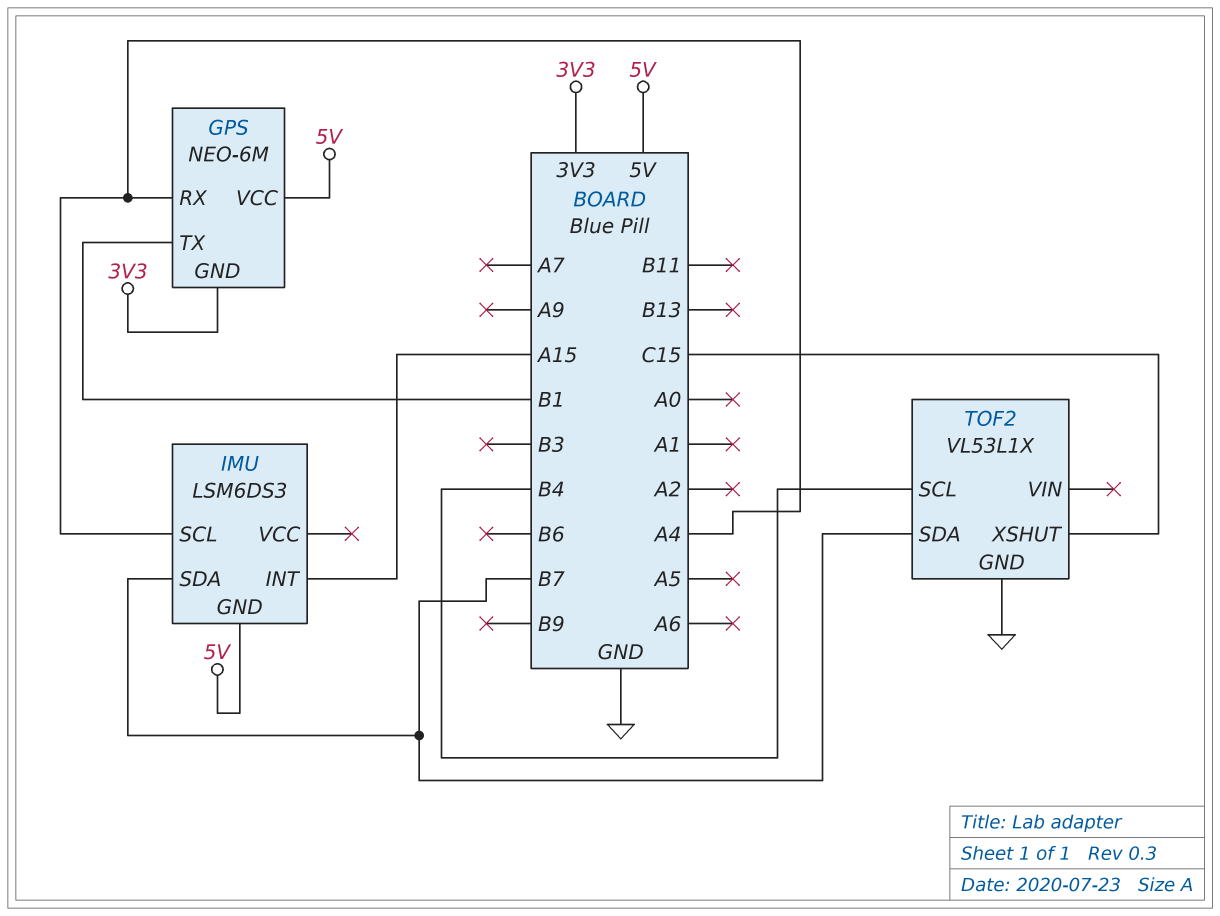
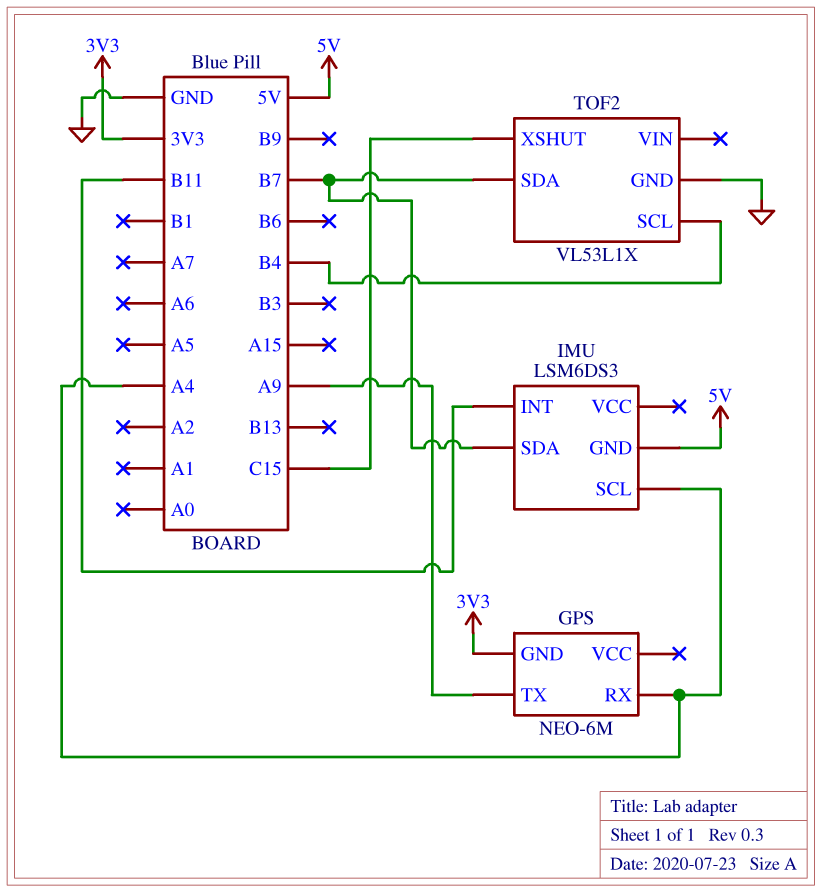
GPS pin TX: B1 -> A9
GPS pin VCC: 5V -> none
IMU pin INT: A15 -> B11

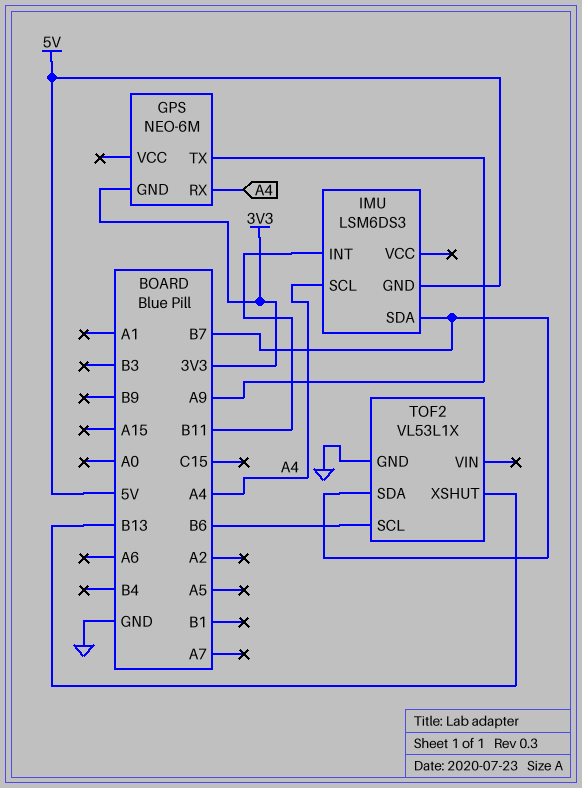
TOF2 pin SCL: B4 -> B6
TOF2 pin XSHUT: C15 -> B13

